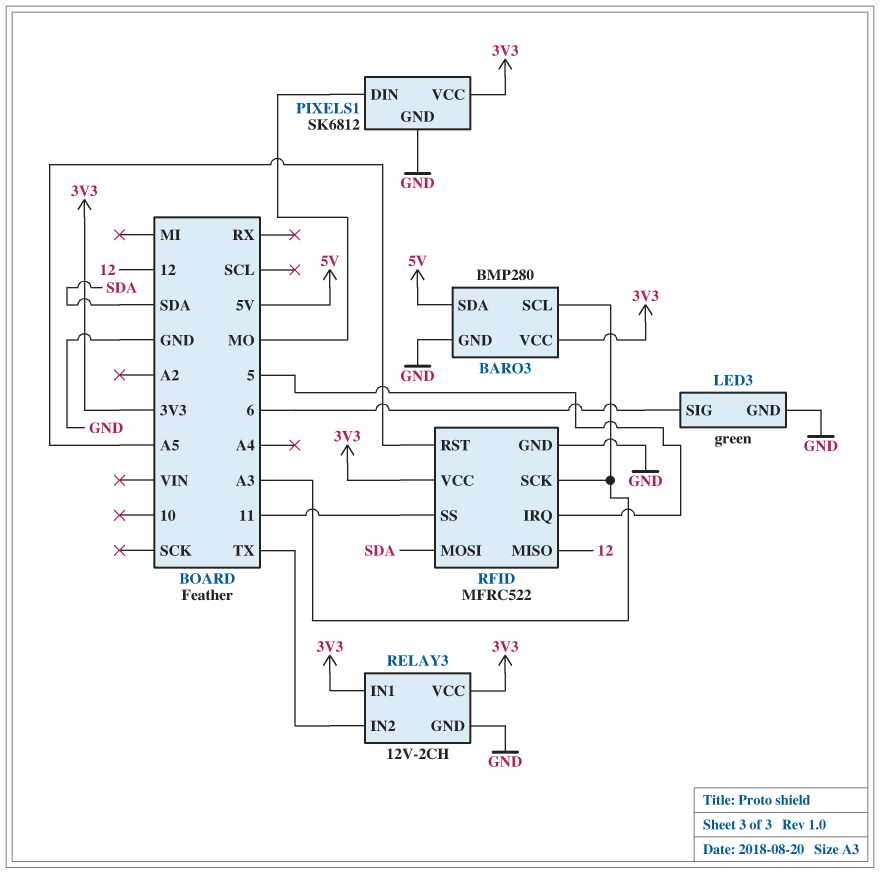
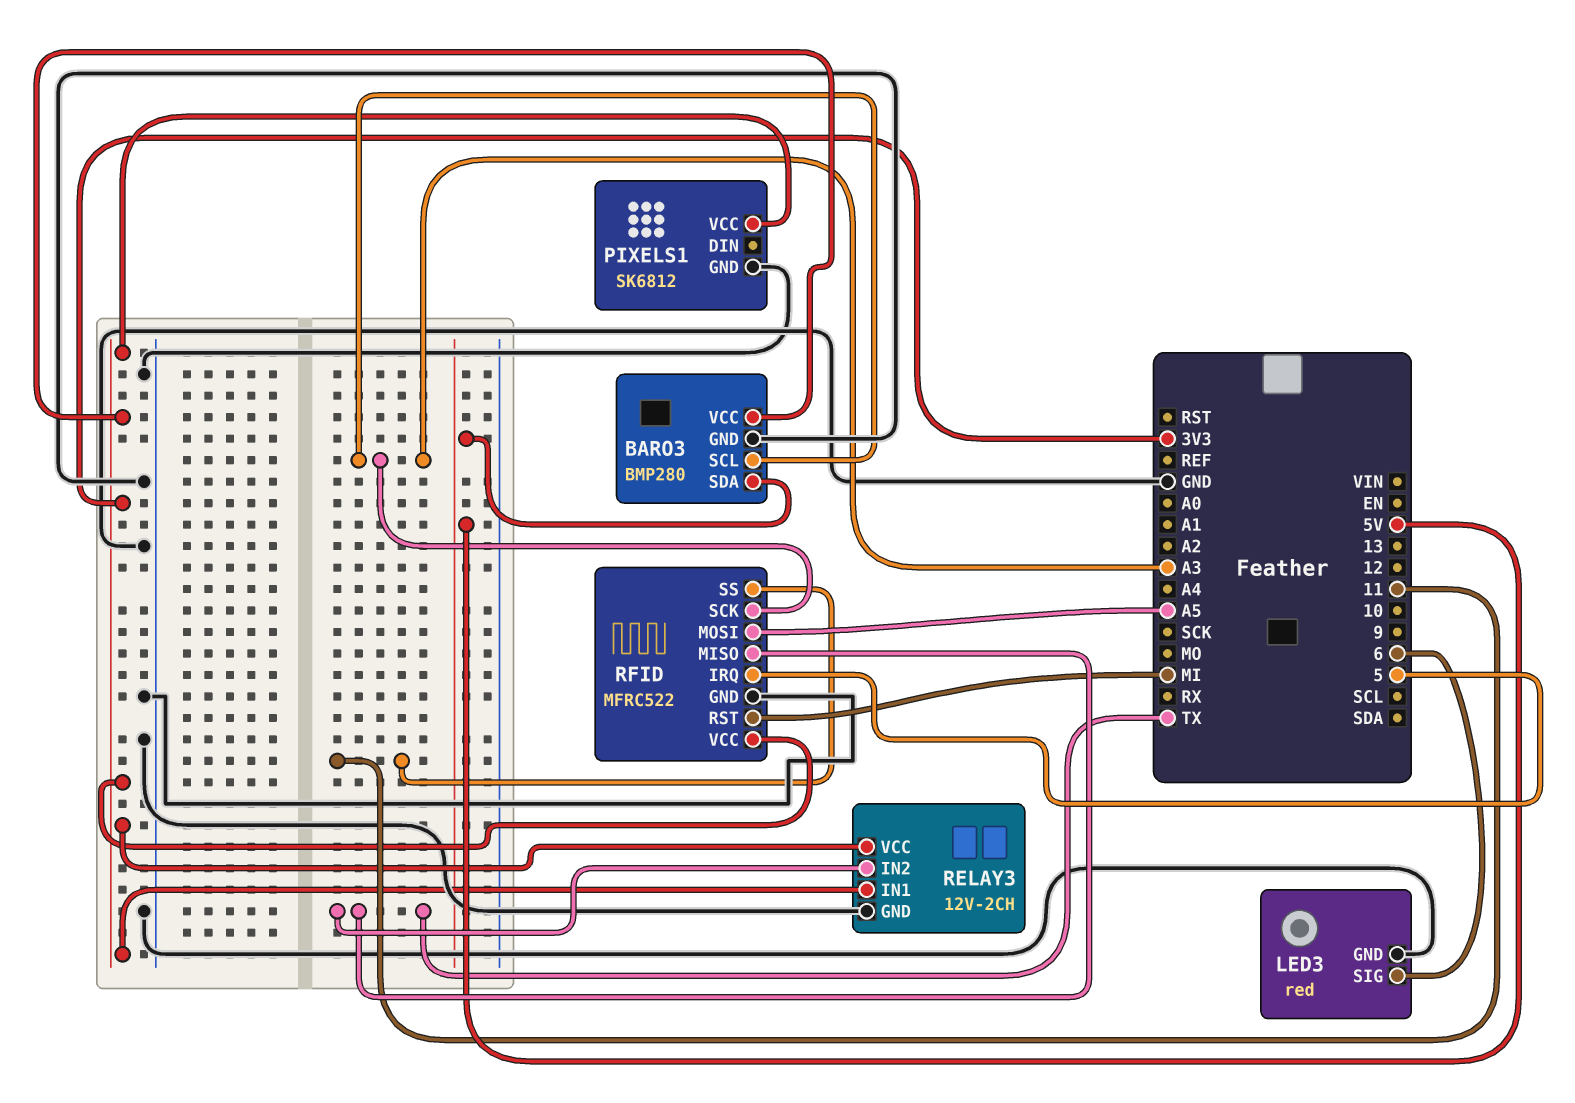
LED3: green -> red
PIXELS1 pin DIN: MO -> none
RFID pin MISO: 12 -> TX
RFID pin MOSI: SDA -> A5
RFID pin RST: A5 -> MI

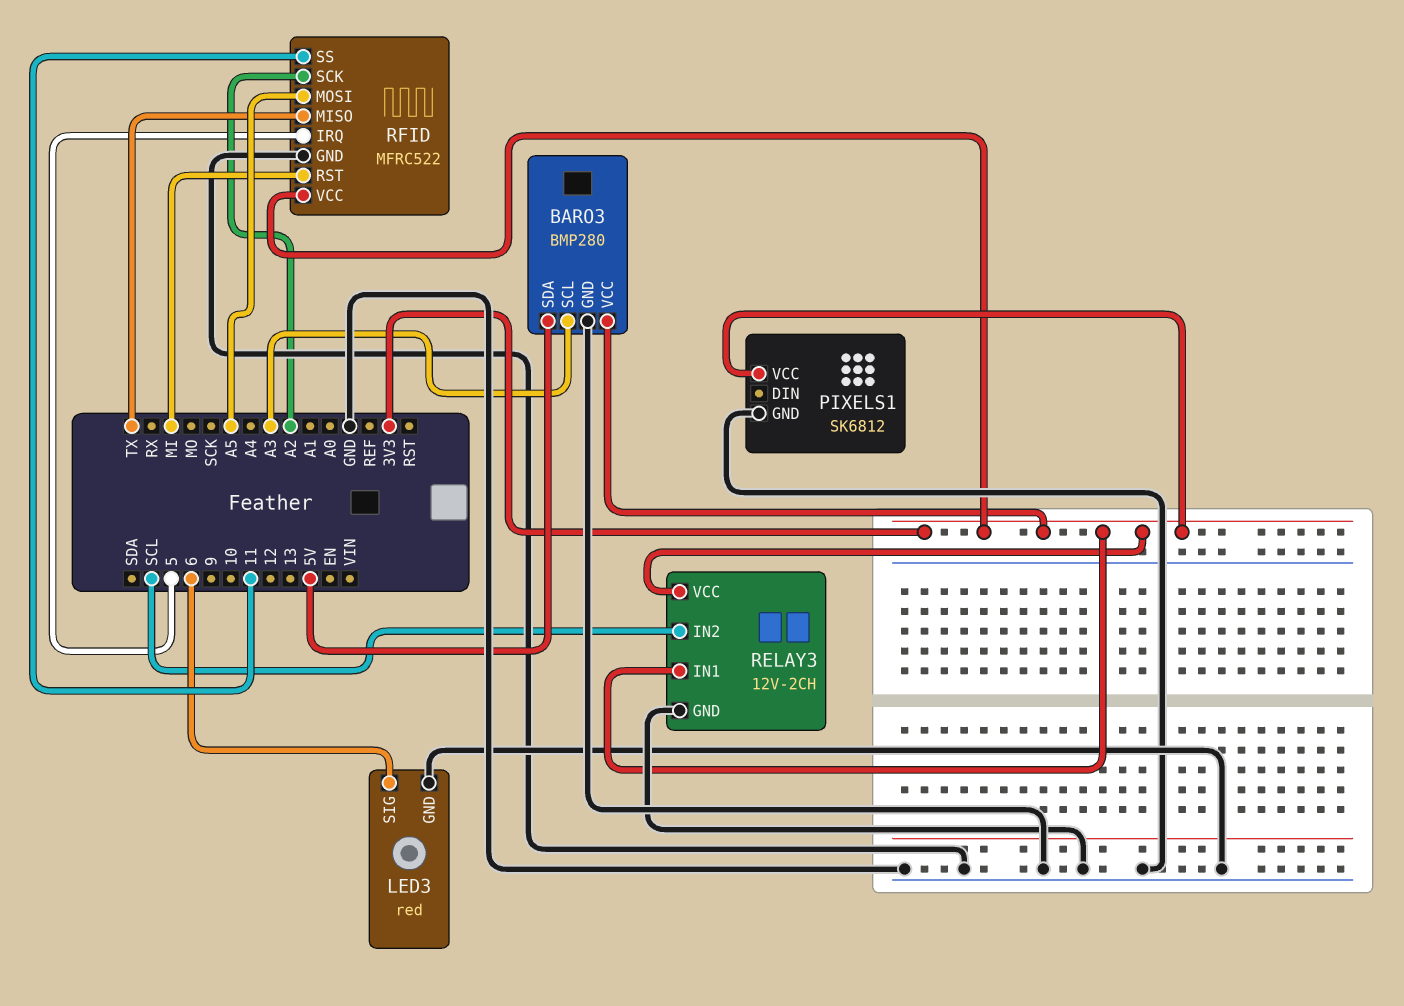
RELAY3 pin IN2: TX -> SCL
RFID pin SCK: A3 -> A2

